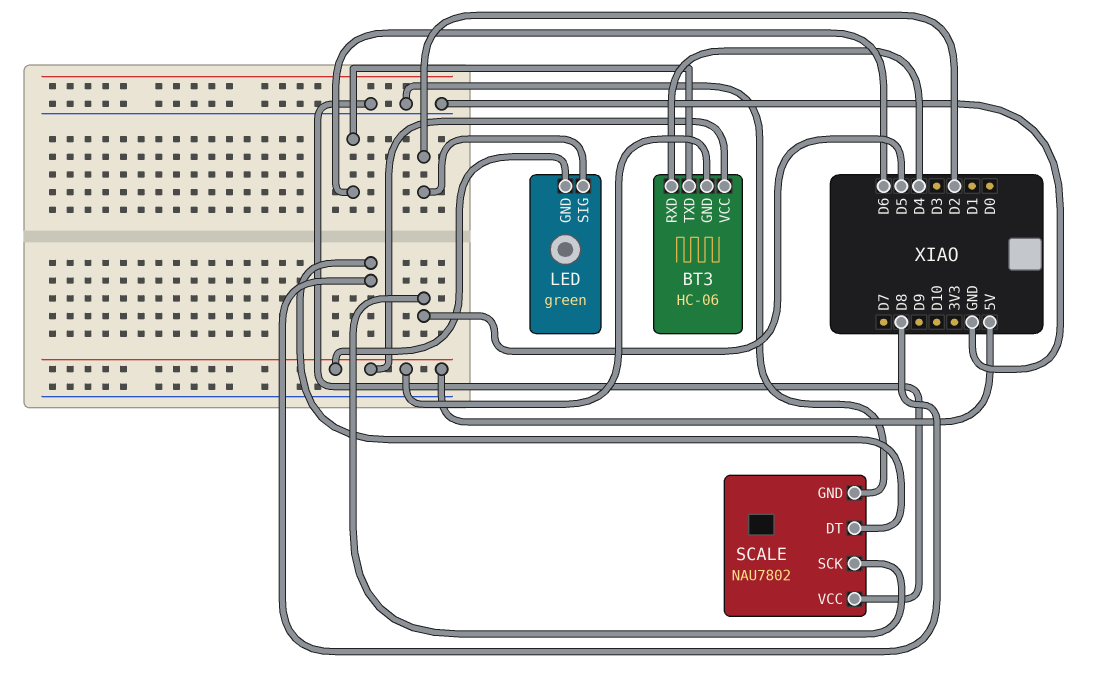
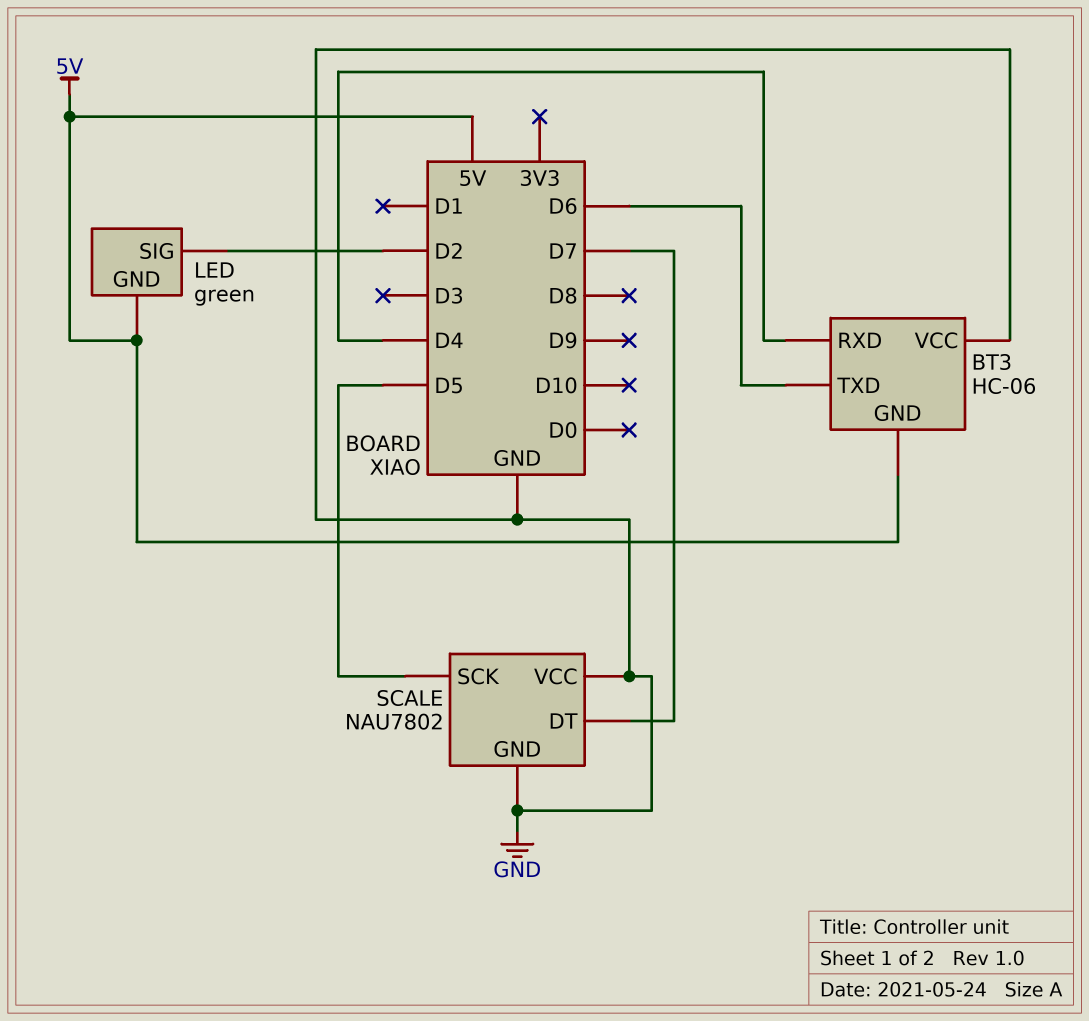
BT3 pin VCC: 5V -> GND
SCALE pin DT: D8 -> D7

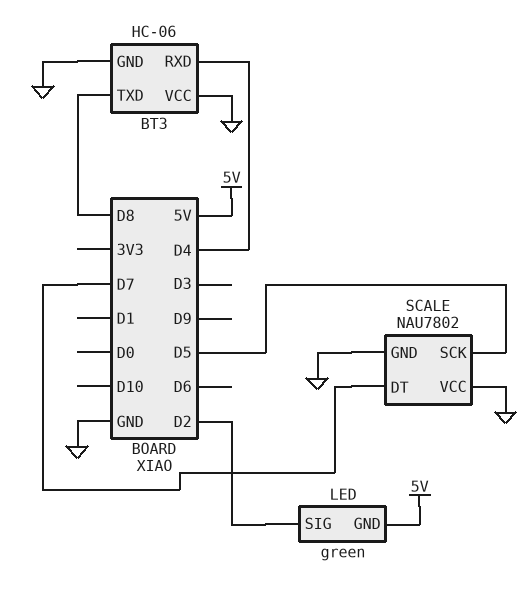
BT3 pin GND: 5V -> GND
BT3 pin TXD: D6 -> D8

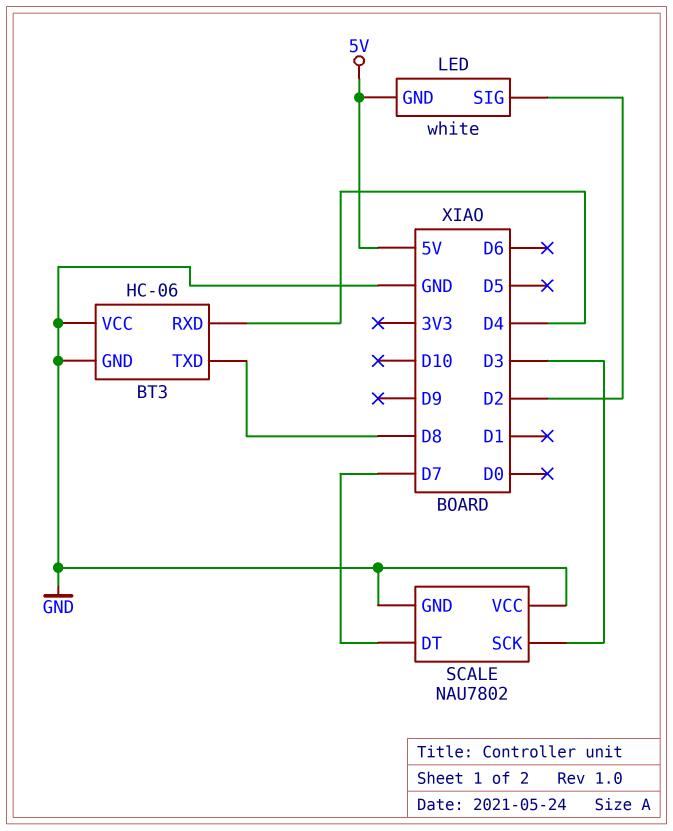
LED: green -> white
SCALE pin SCK: D5 -> D3

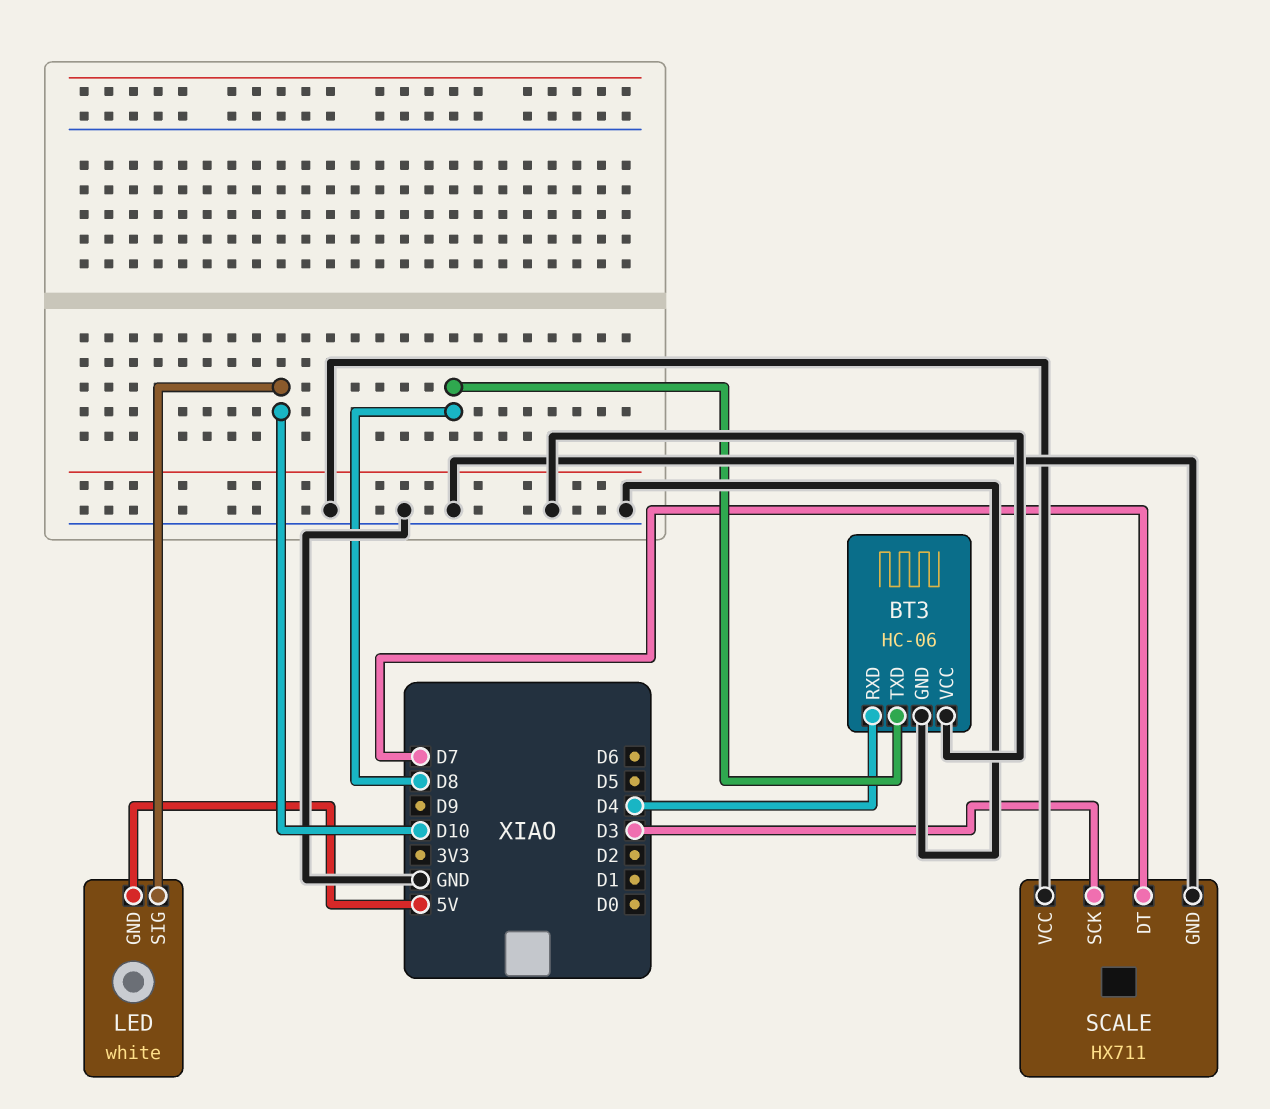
LED pin SIG: D2 -> D10
SCALE: NAU7802 -> HX711

